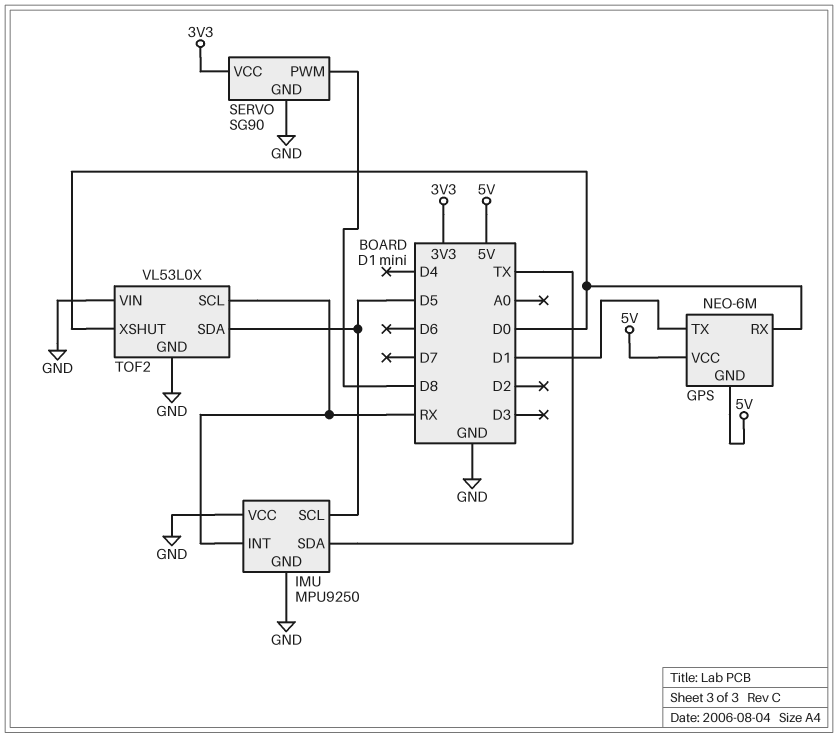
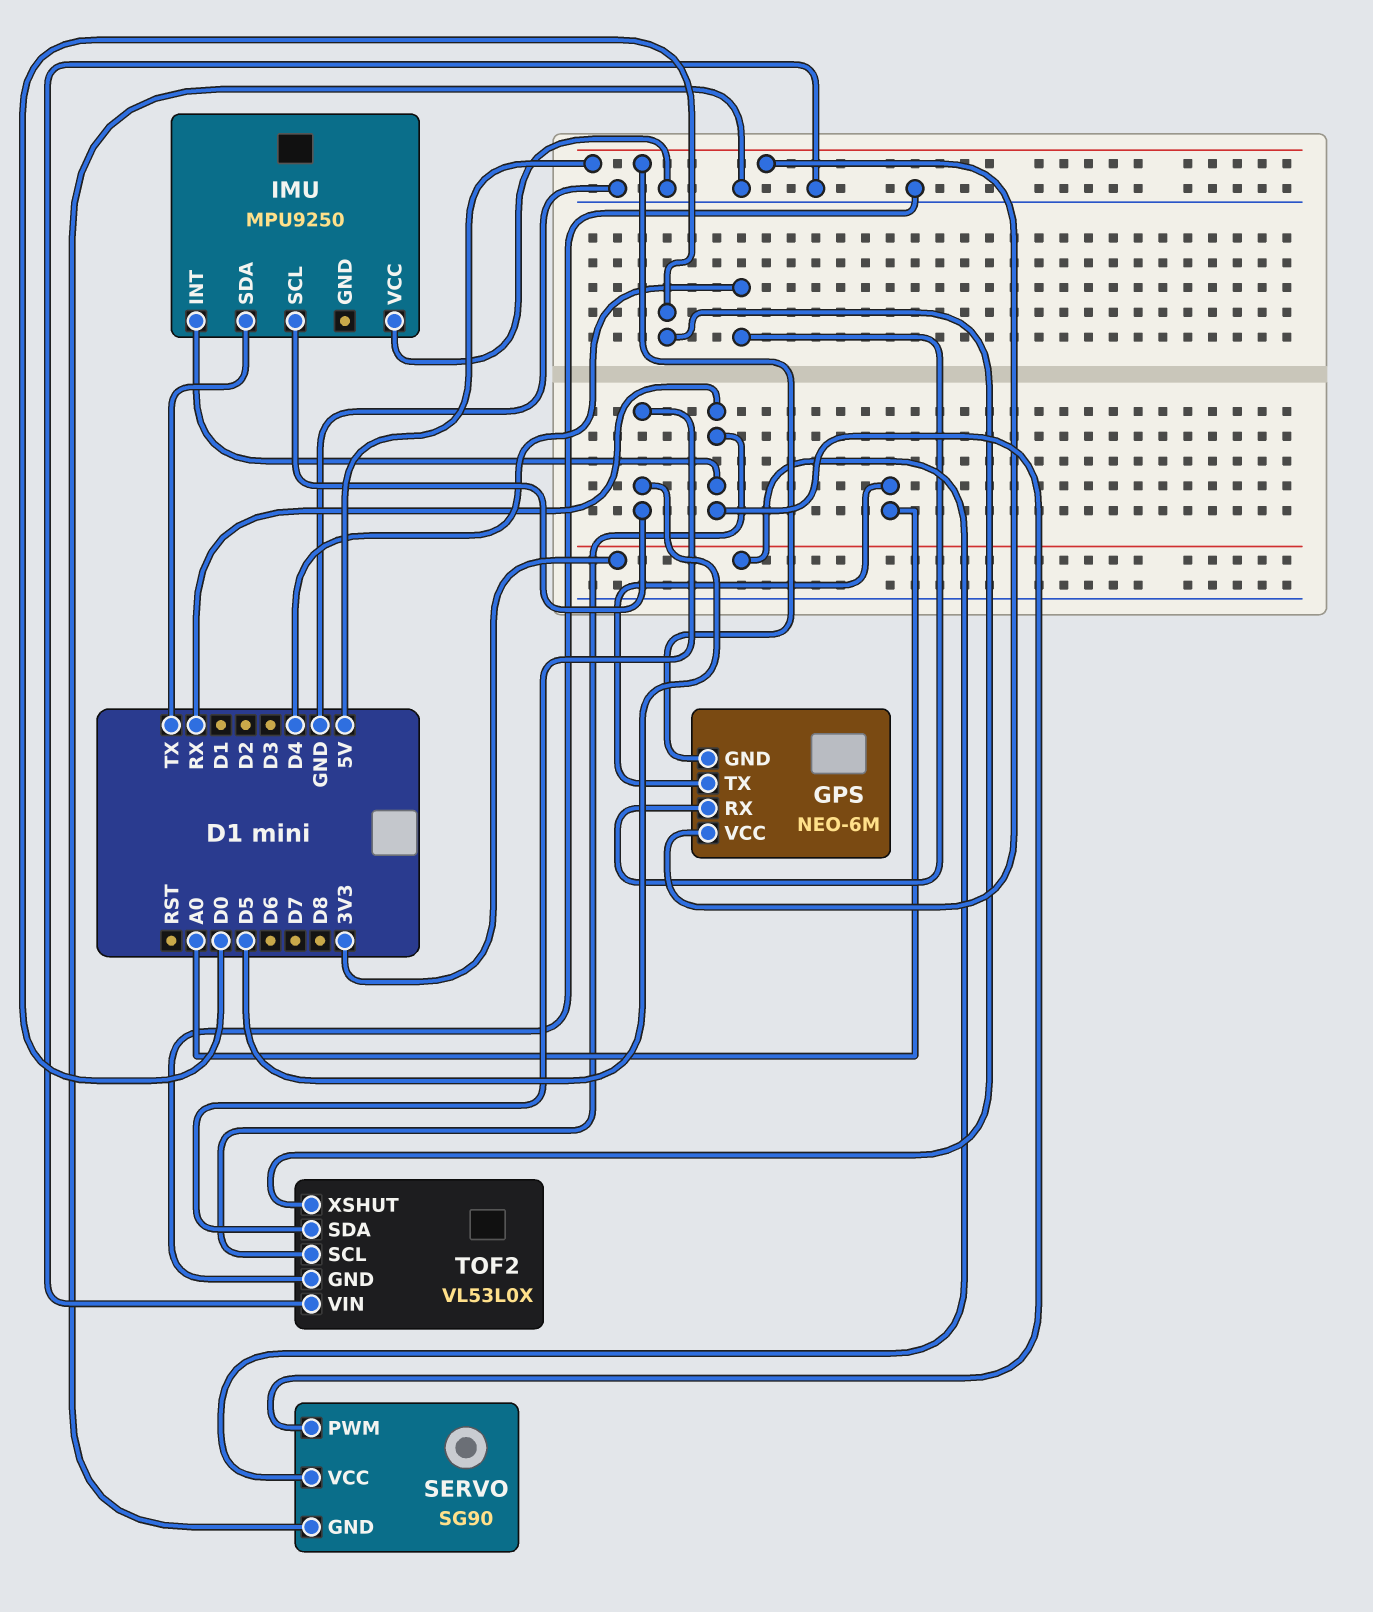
GPS pin RX: D0 -> D4
GPS pin TX: D1 -> A0
IMU pin GND: GND -> none
SERVO pin PWM: D8 -> RX

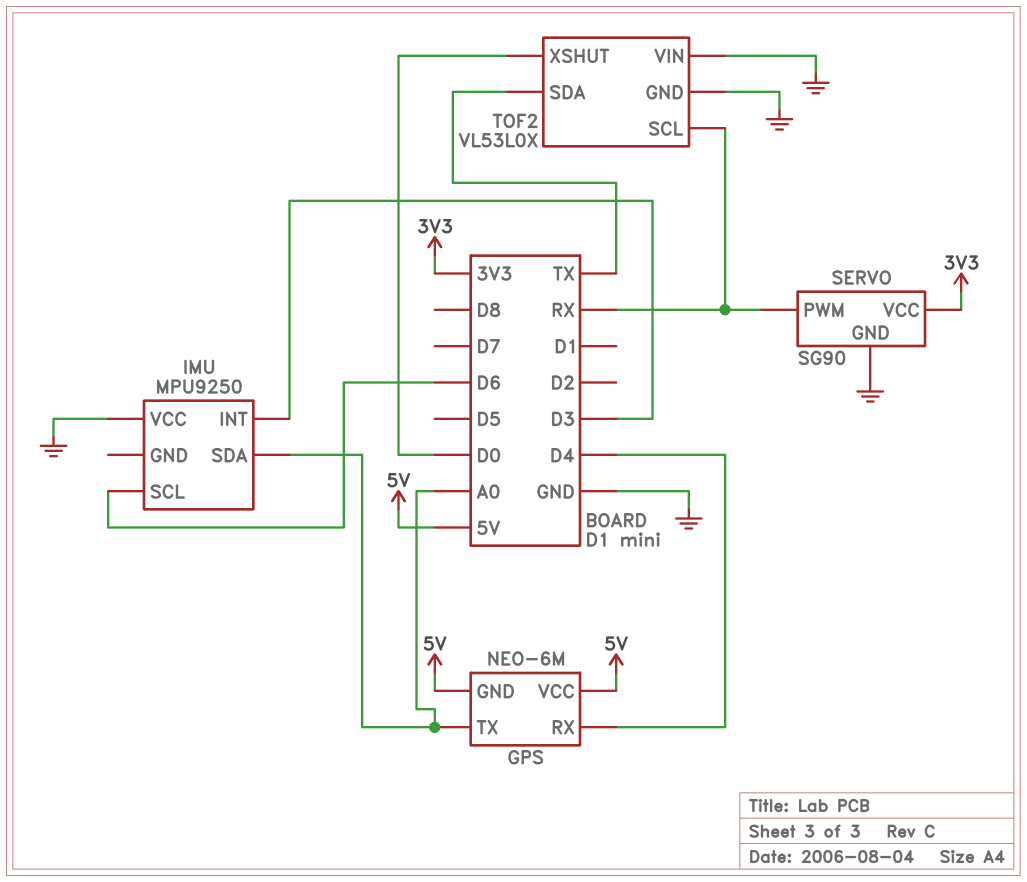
IMU pin INT: RX -> D3
IMU pin SCL: D5 -> D6
IMU pin SDA: TX -> A0
TOF2 pin SDA: D5 -> TX

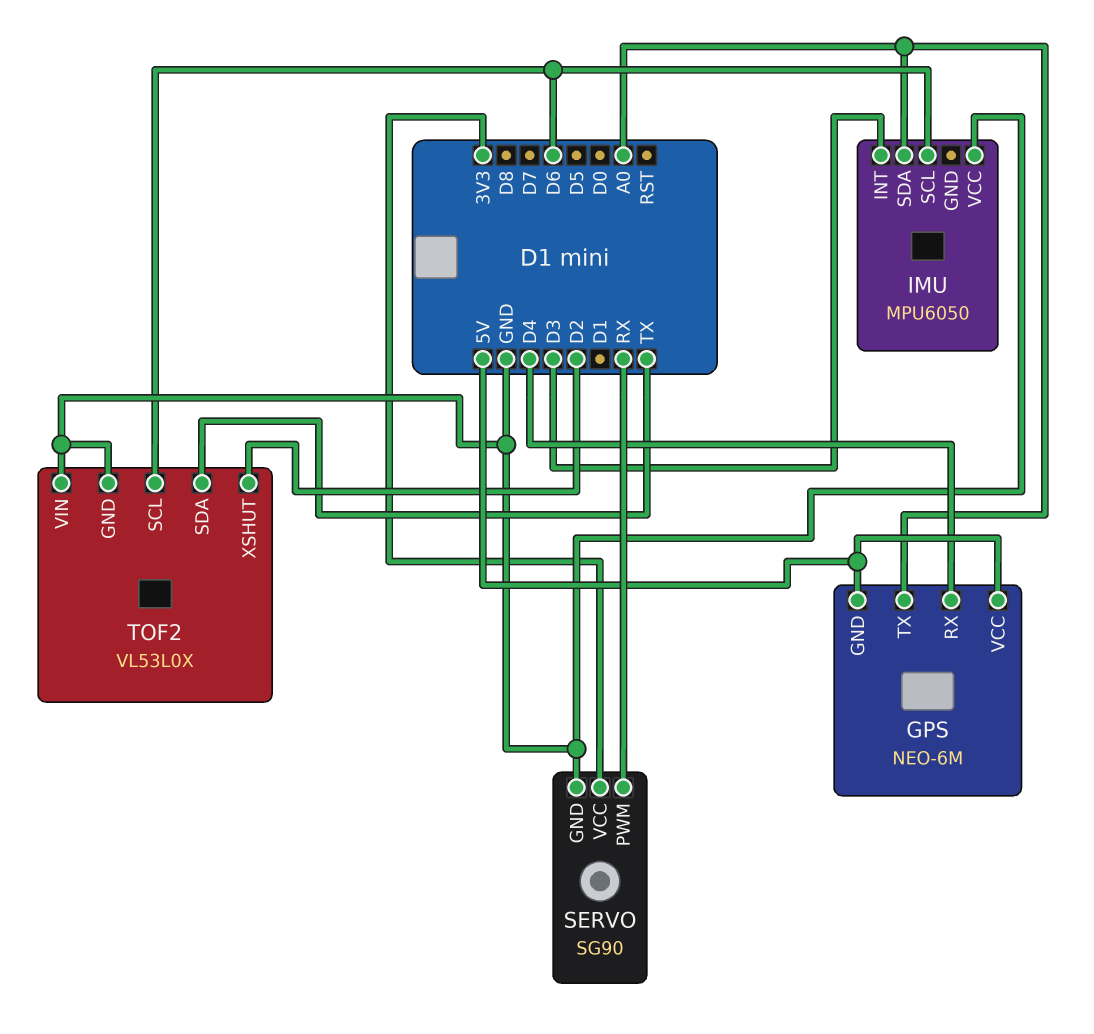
IMU: MPU9250 -> MPU6050
TOF2 pin SCL: RX -> D6
TOF2 pin XSHUT: D0 -> D2

